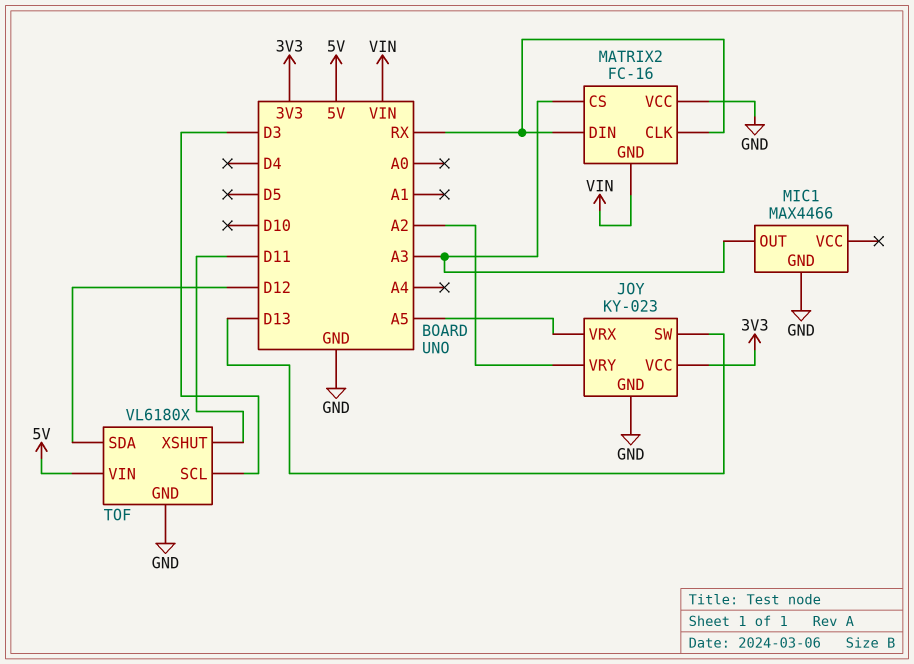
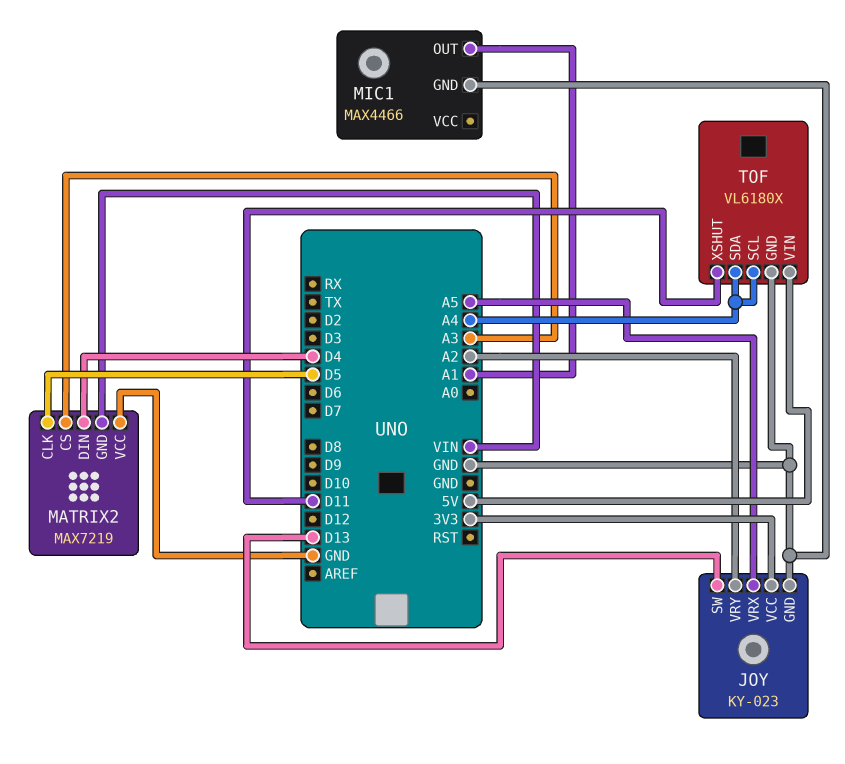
MATRIX2: FC-16 -> MAX7219
MATRIX2 pin CLK: RX -> D5
MATRIX2 pin DIN: RX -> D4
MIC1 pin OUT: A3 -> A1
TOF pin SCL: D3 -> A4
TOF pin SDA: D12 -> A4

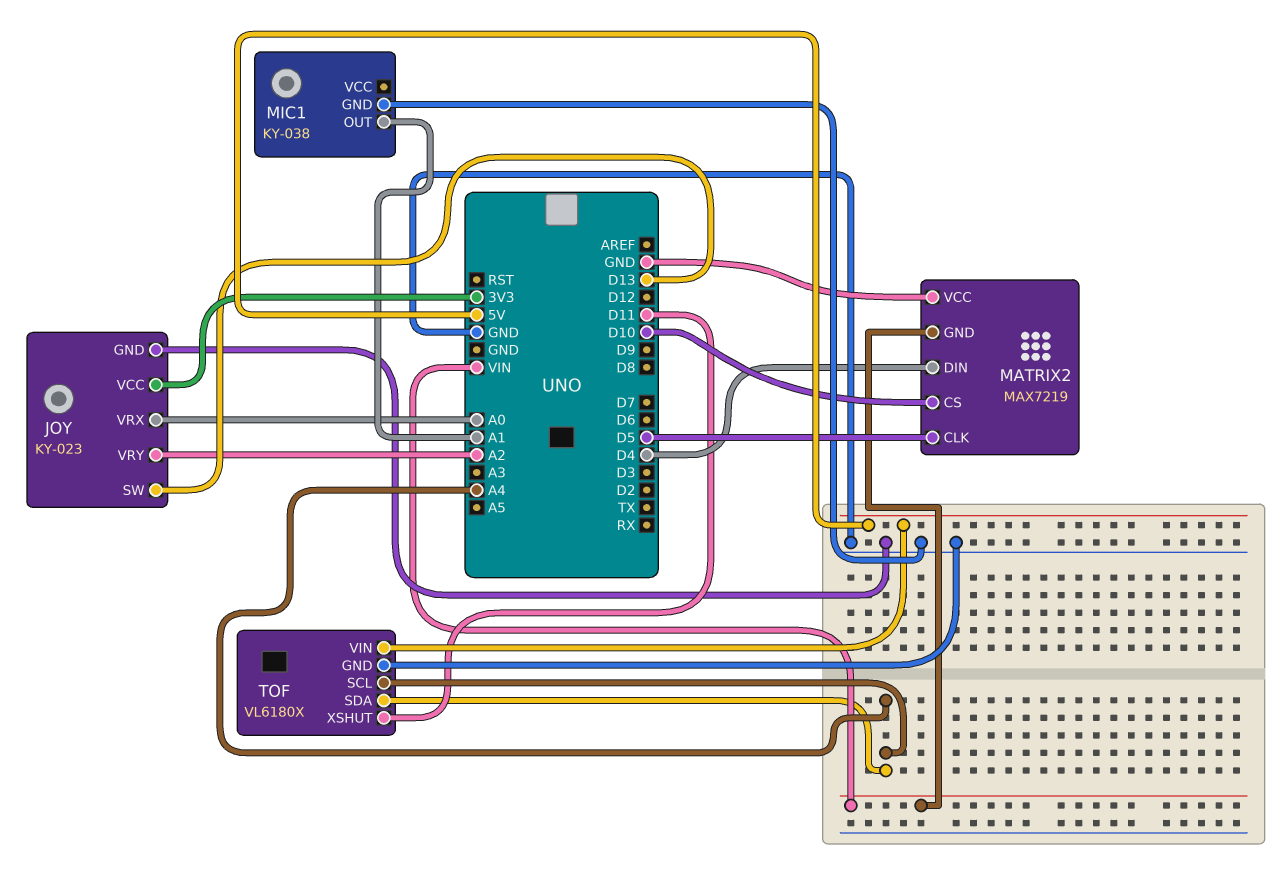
JOY pin VRX: A5 -> A0
MATRIX2 pin CS: A3 -> D10
MIC1: MAX4466 -> KY-038

